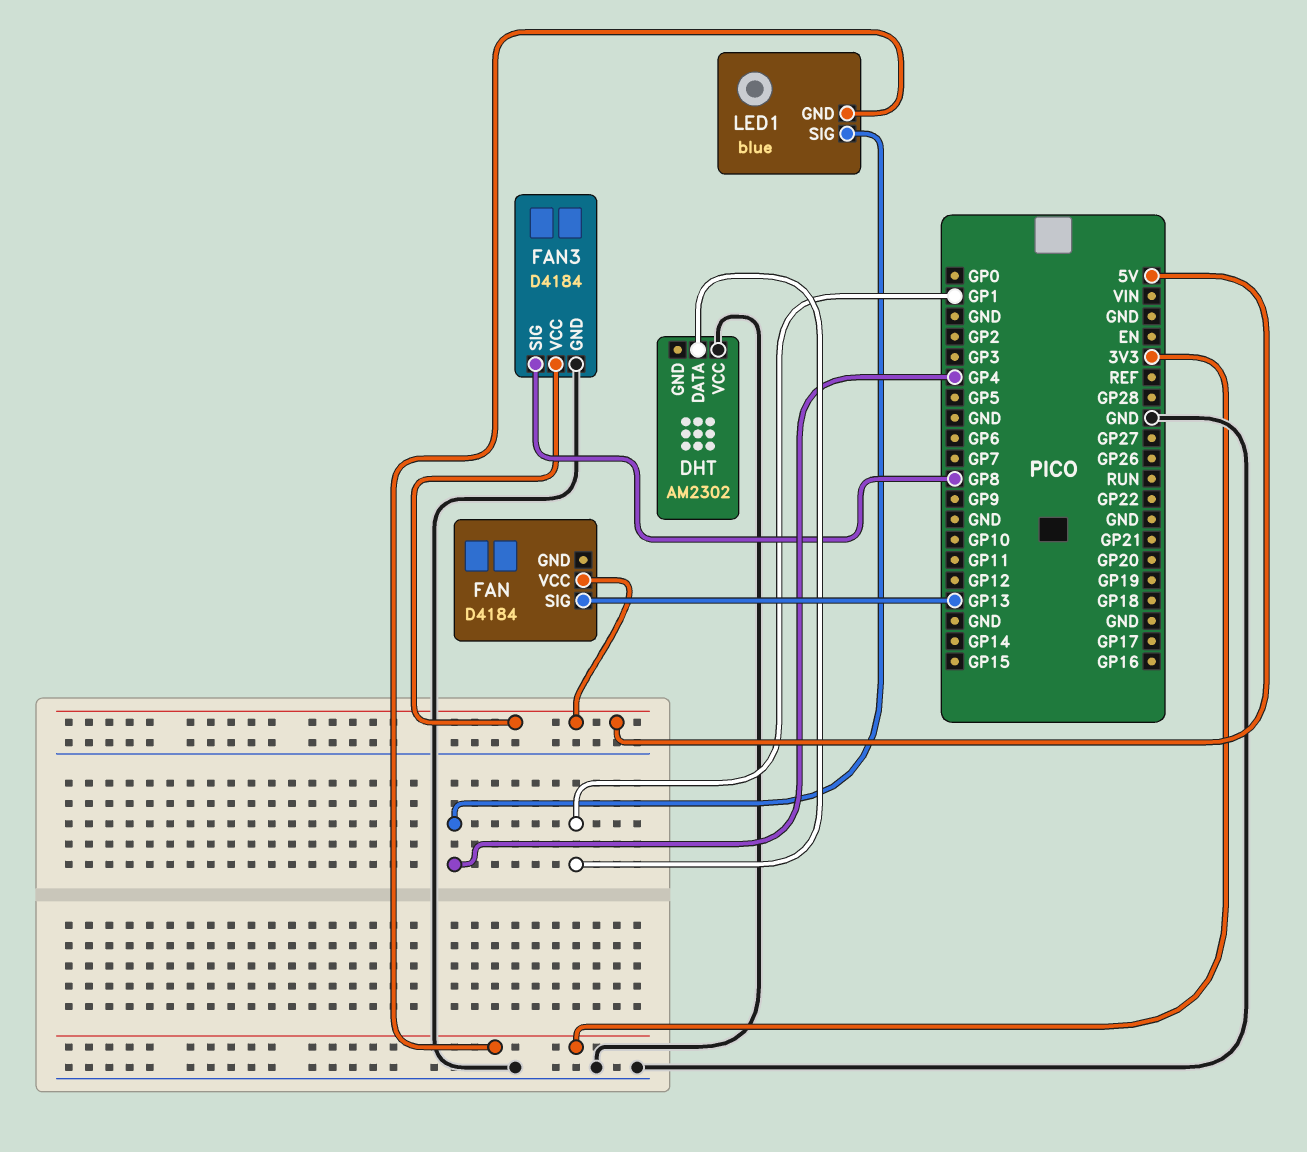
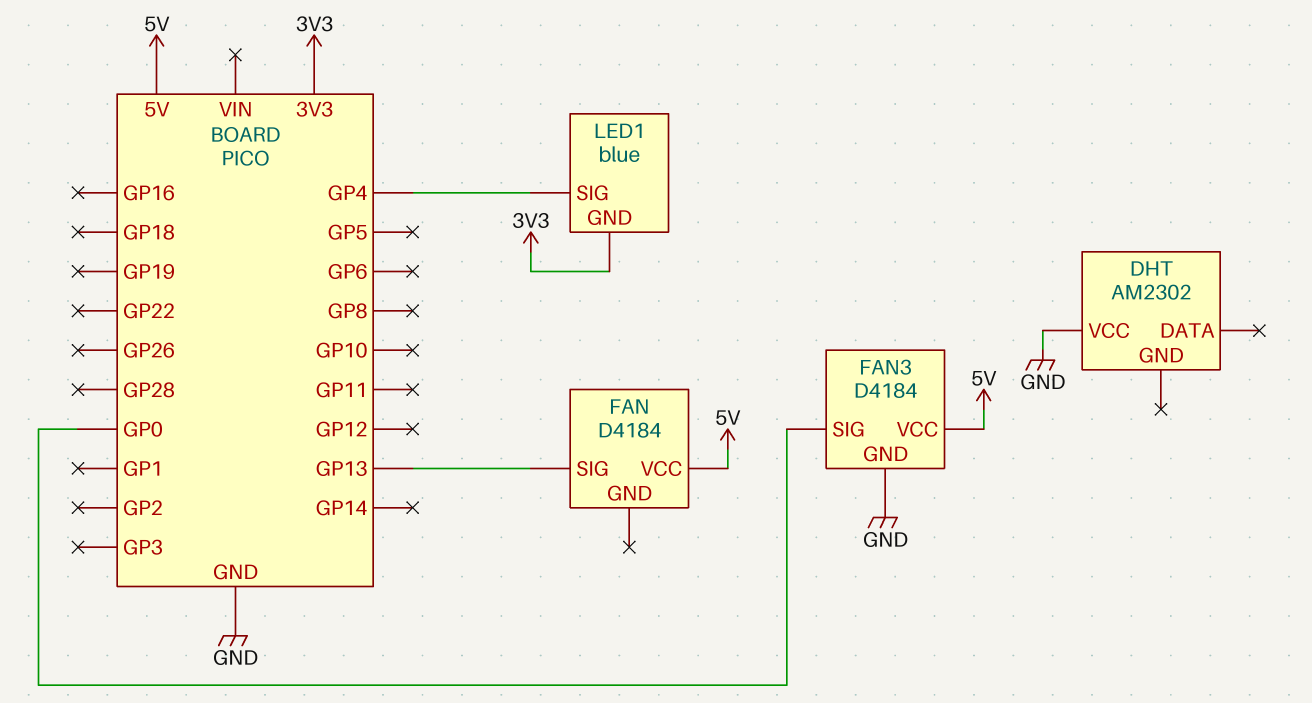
DHT pin DATA: GP1 -> none
FAN3 pin SIG: GP8 -> GP0

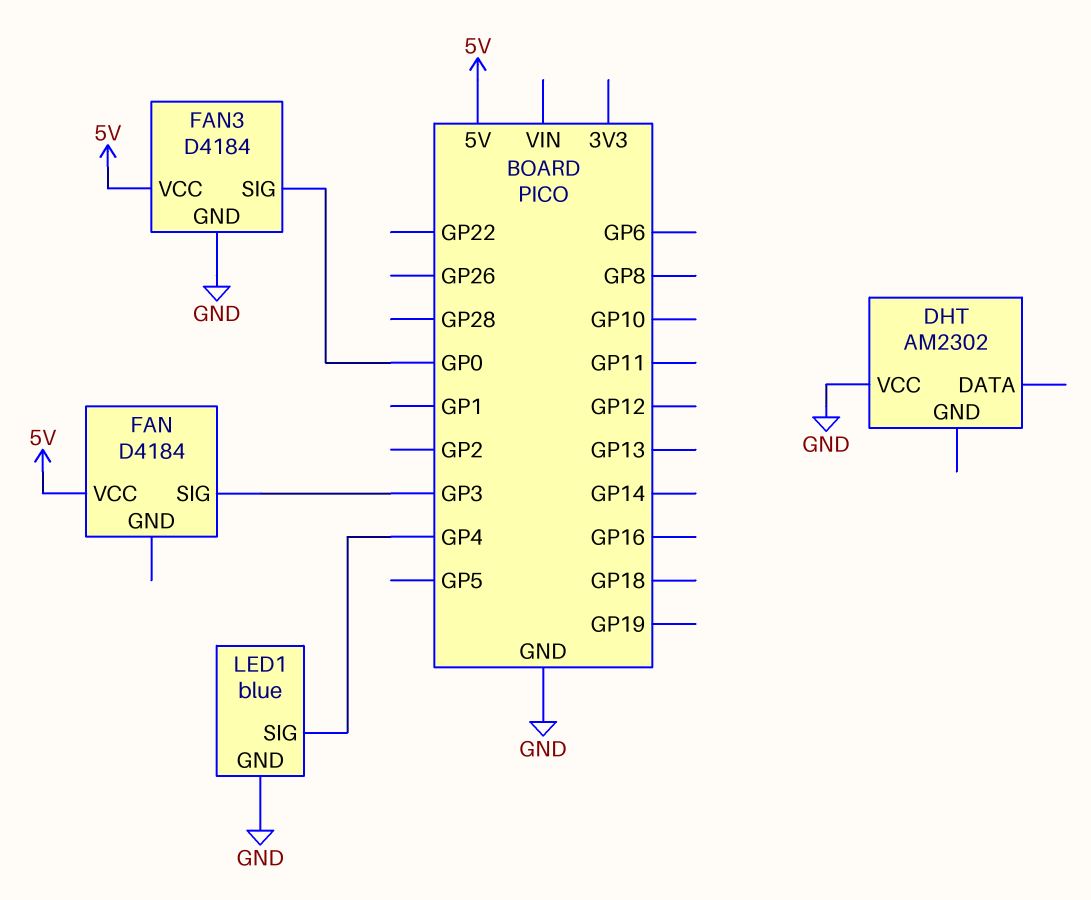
FAN pin SIG: GP13 -> GP3
LED1 pin GND: 3V3 -> GND

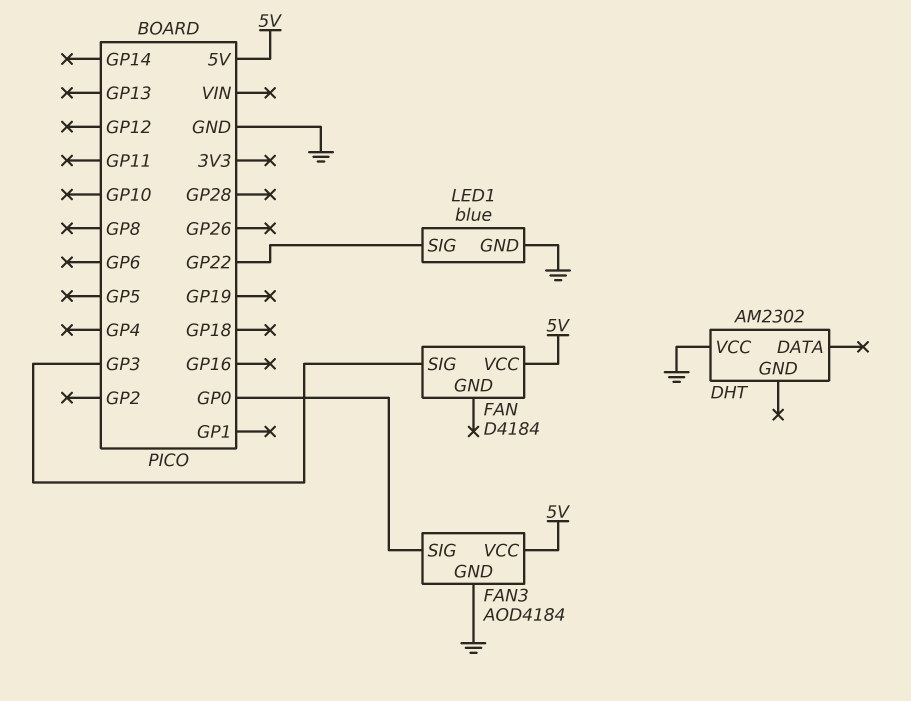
FAN3: D4184 -> AOD4184
LED1 pin SIG: GP4 -> GP22

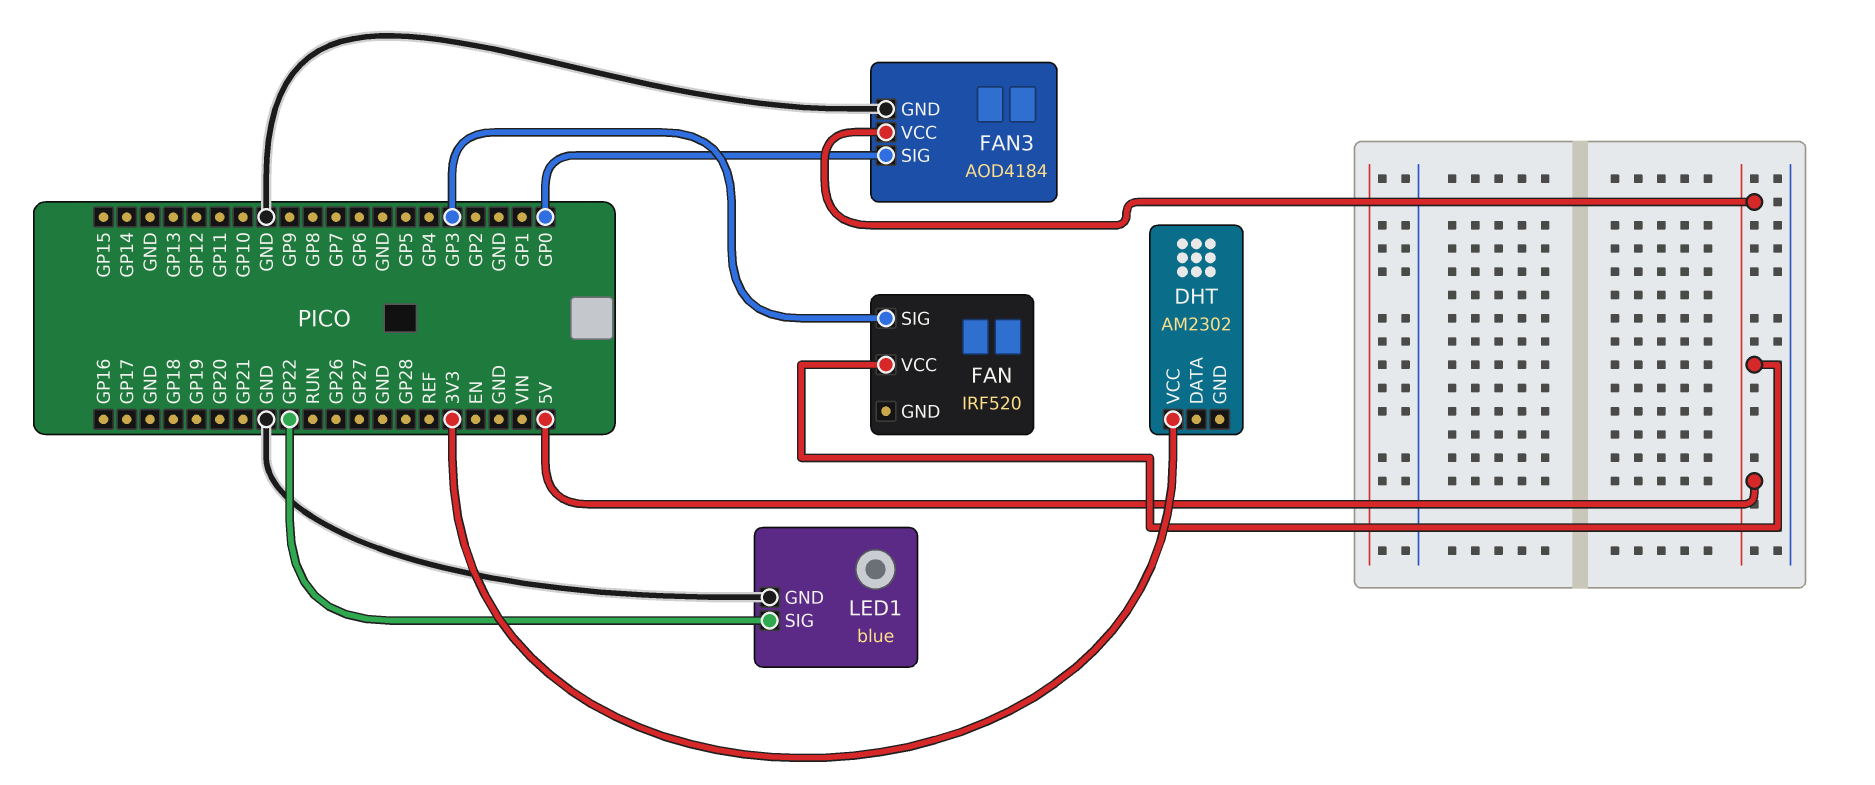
DHT pin VCC: GND -> 3V3
FAN: D4184 -> IRF520

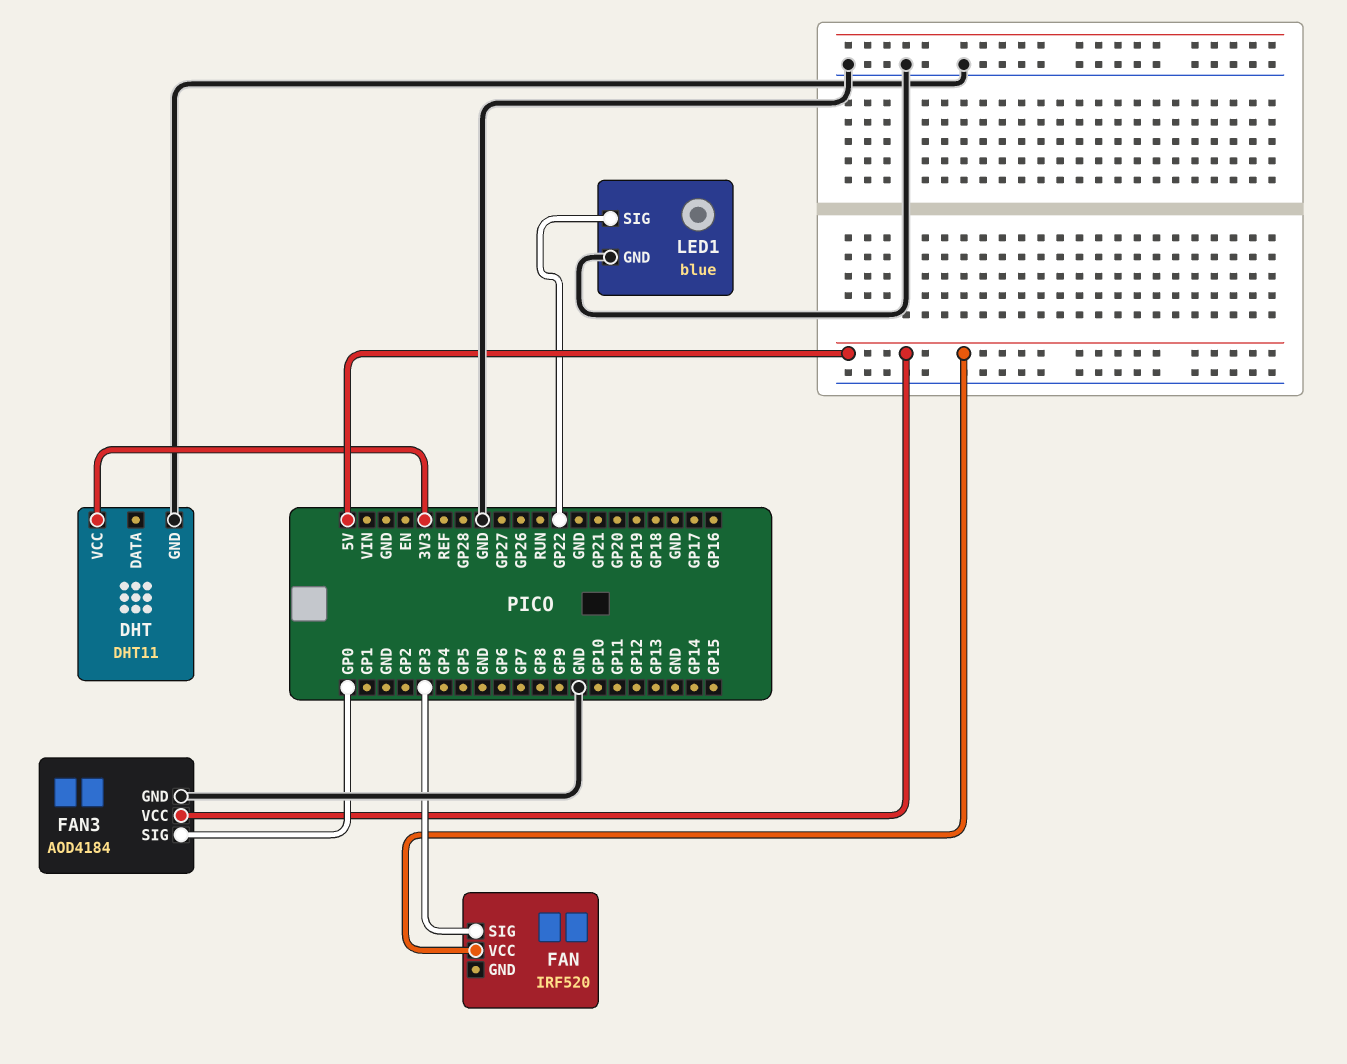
DHT: AM2302 -> DHT11
DHT pin GND: none -> GND

